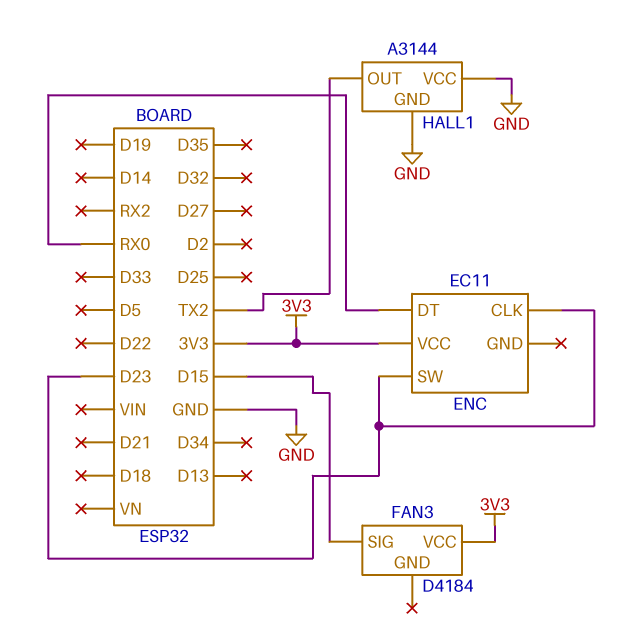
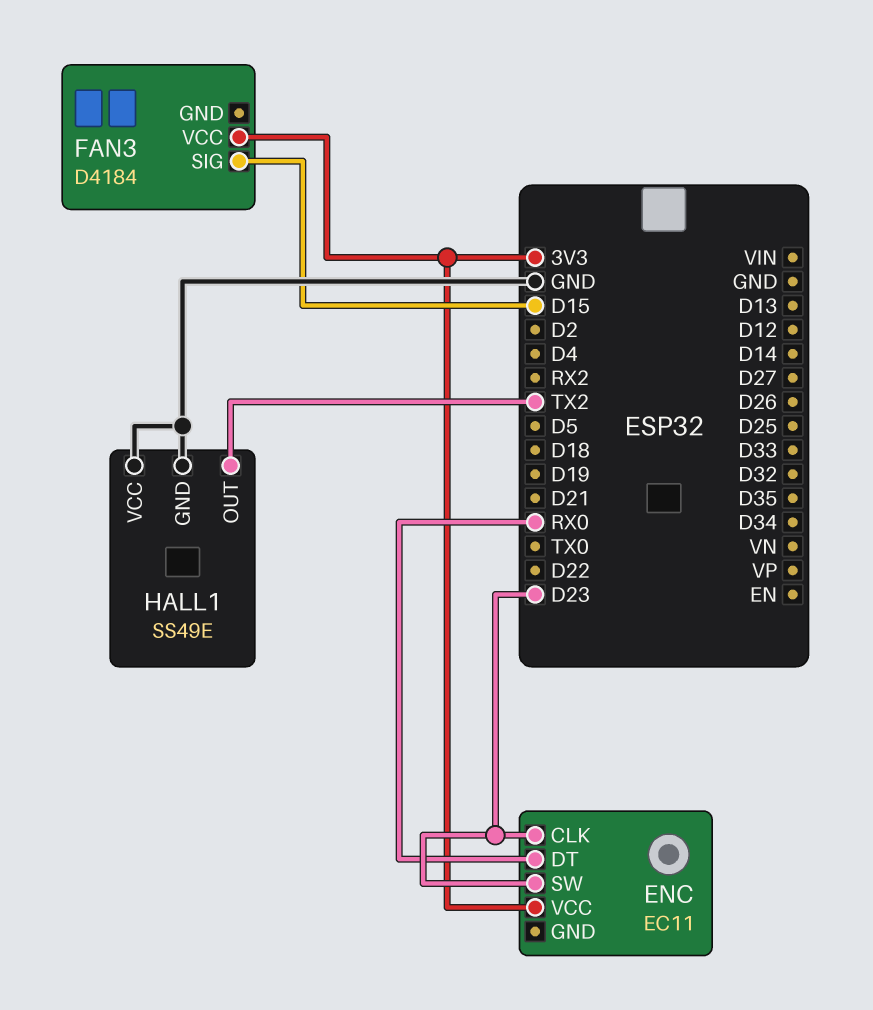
HALL1: A3144 -> SS49E

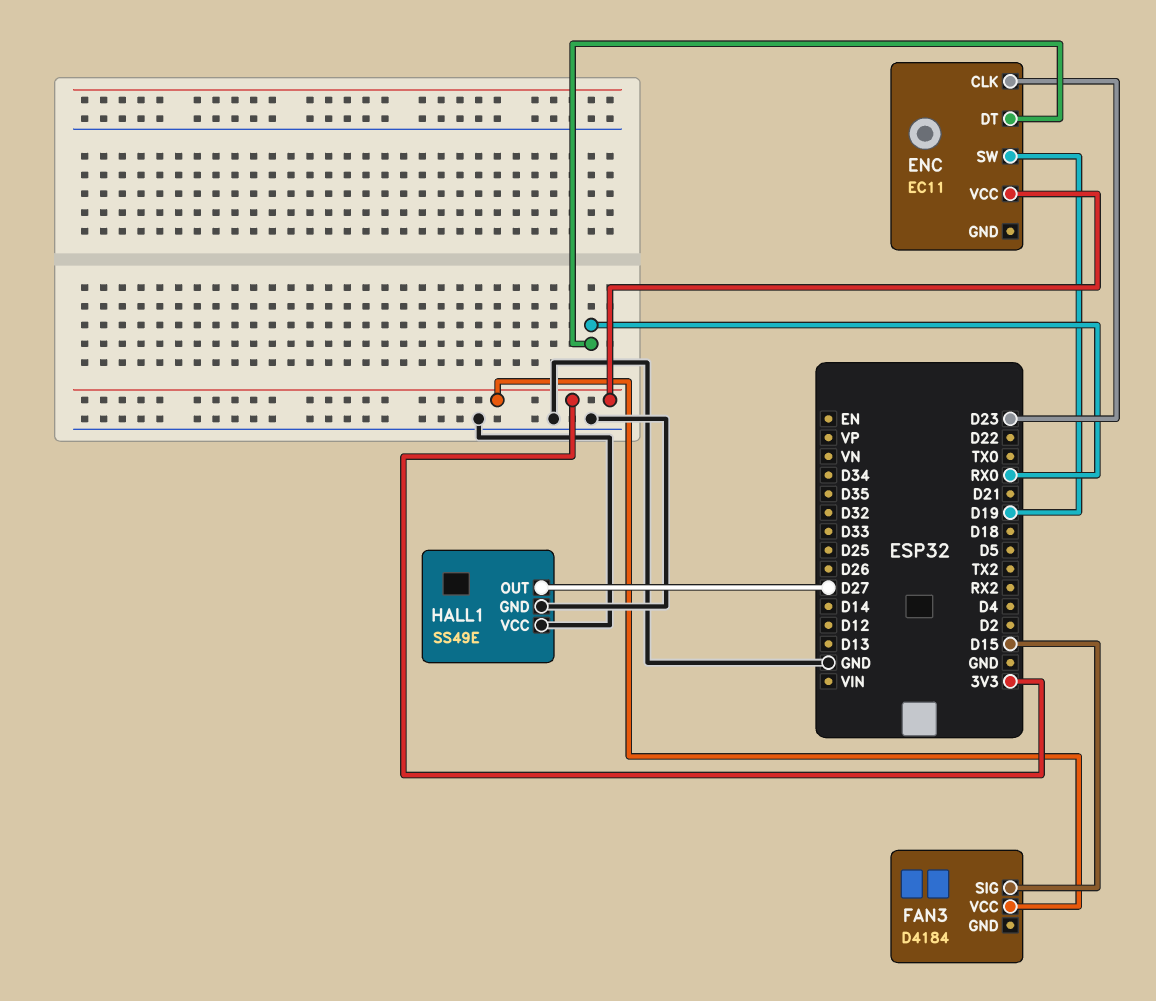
ENC pin SW: D23 -> D19
HALL1 pin OUT: TX2 -> D27

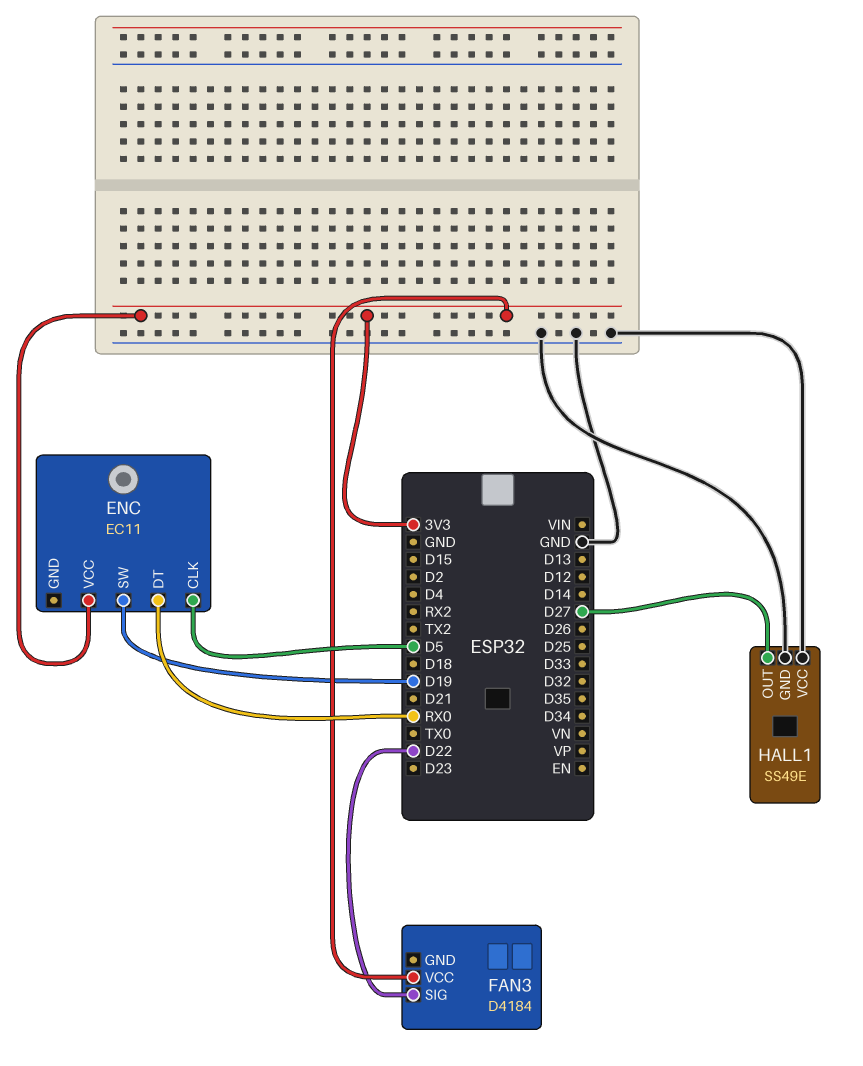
ENC pin CLK: D23 -> D5
FAN3 pin SIG: D15 -> D22

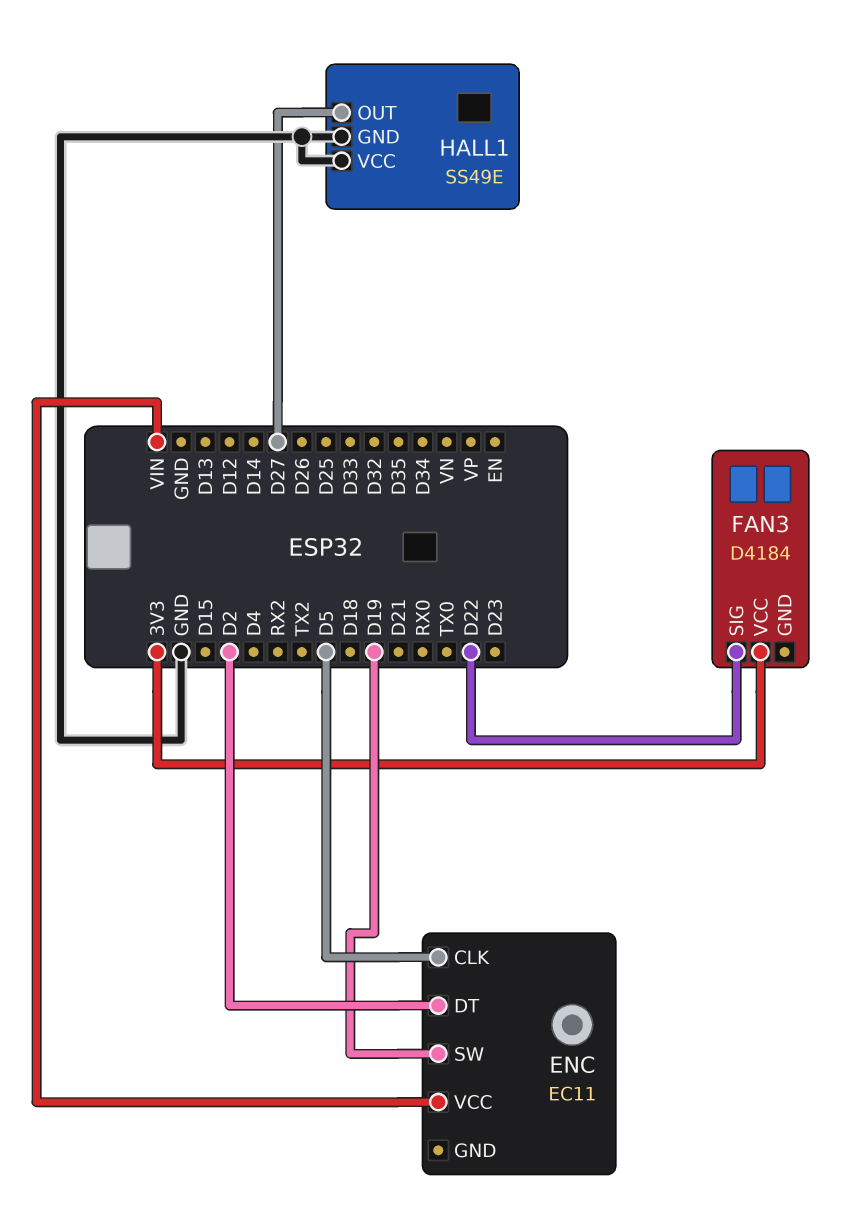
ENC pin DT: RX0 -> D2
ENC pin VCC: 3V3 -> VIN

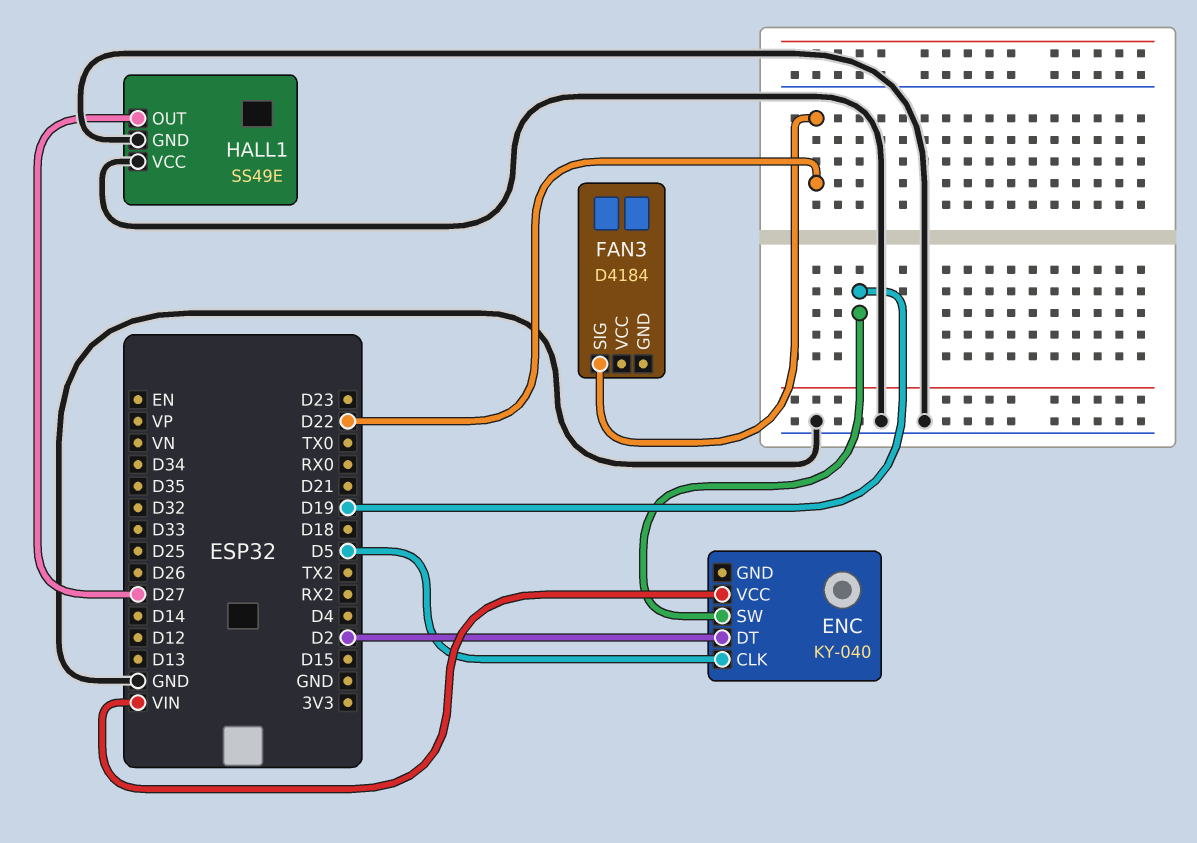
ENC: EC11 -> KY-040
FAN3 pin VCC: 3V3 -> none

